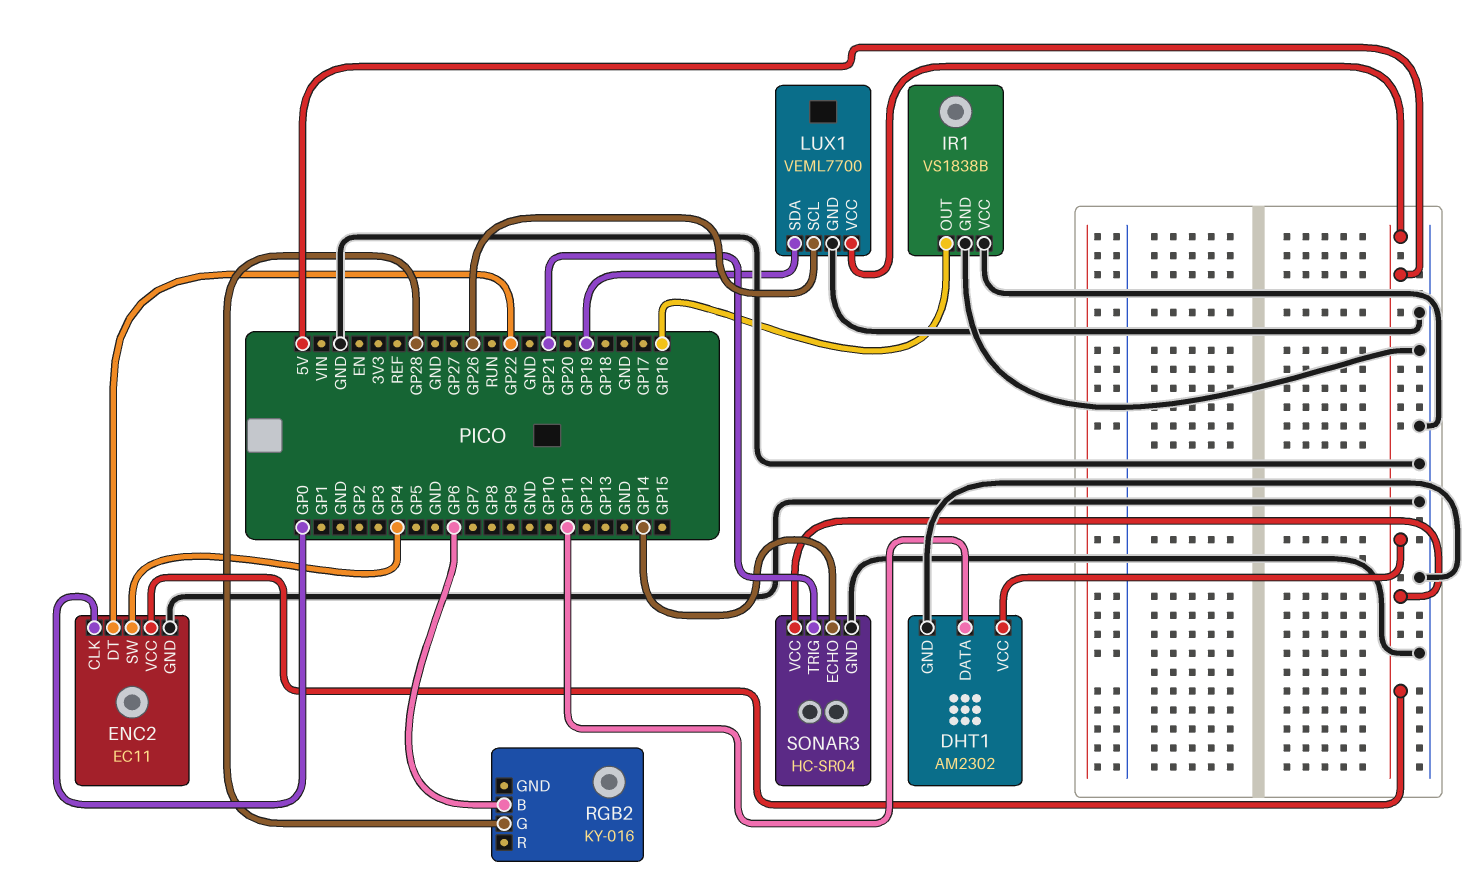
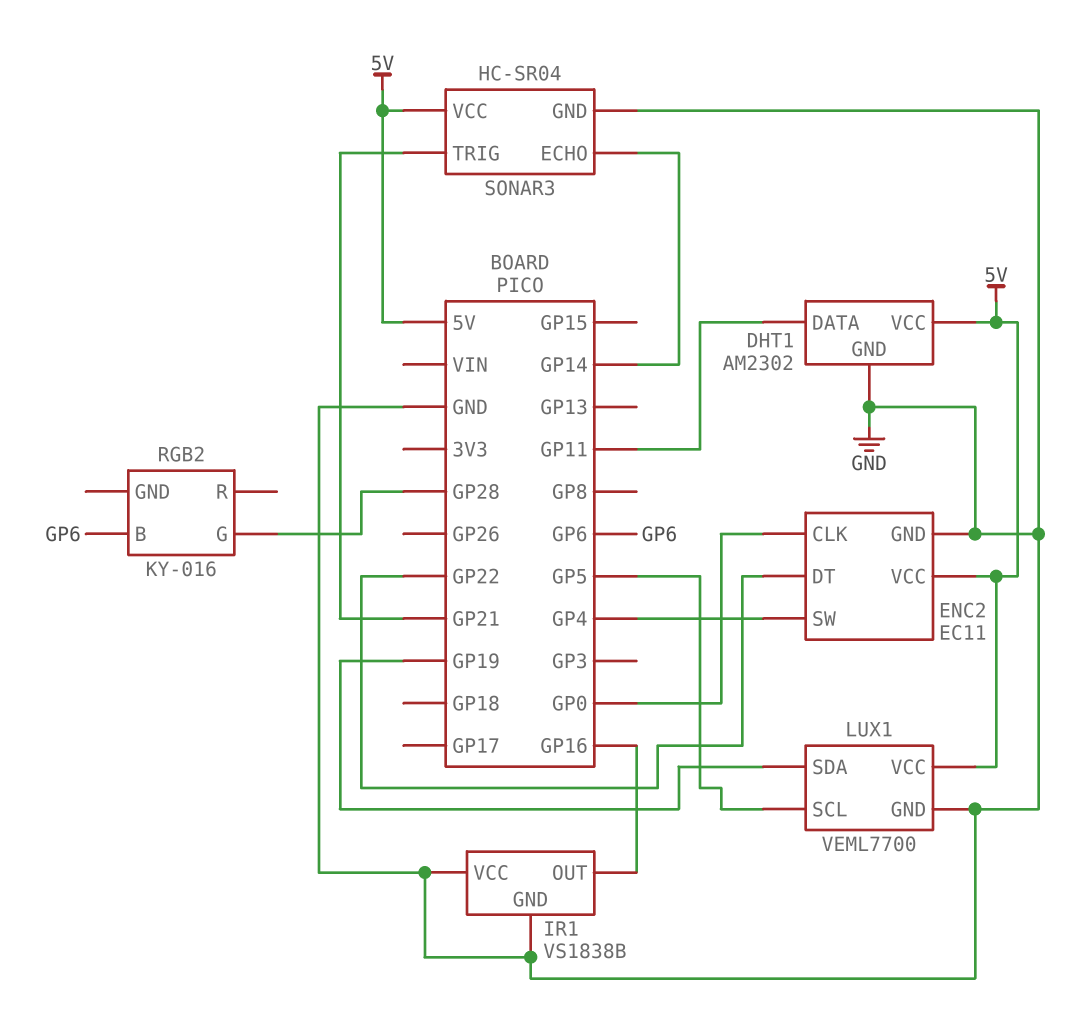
LUX1 pin SCL: GP26 -> GP5

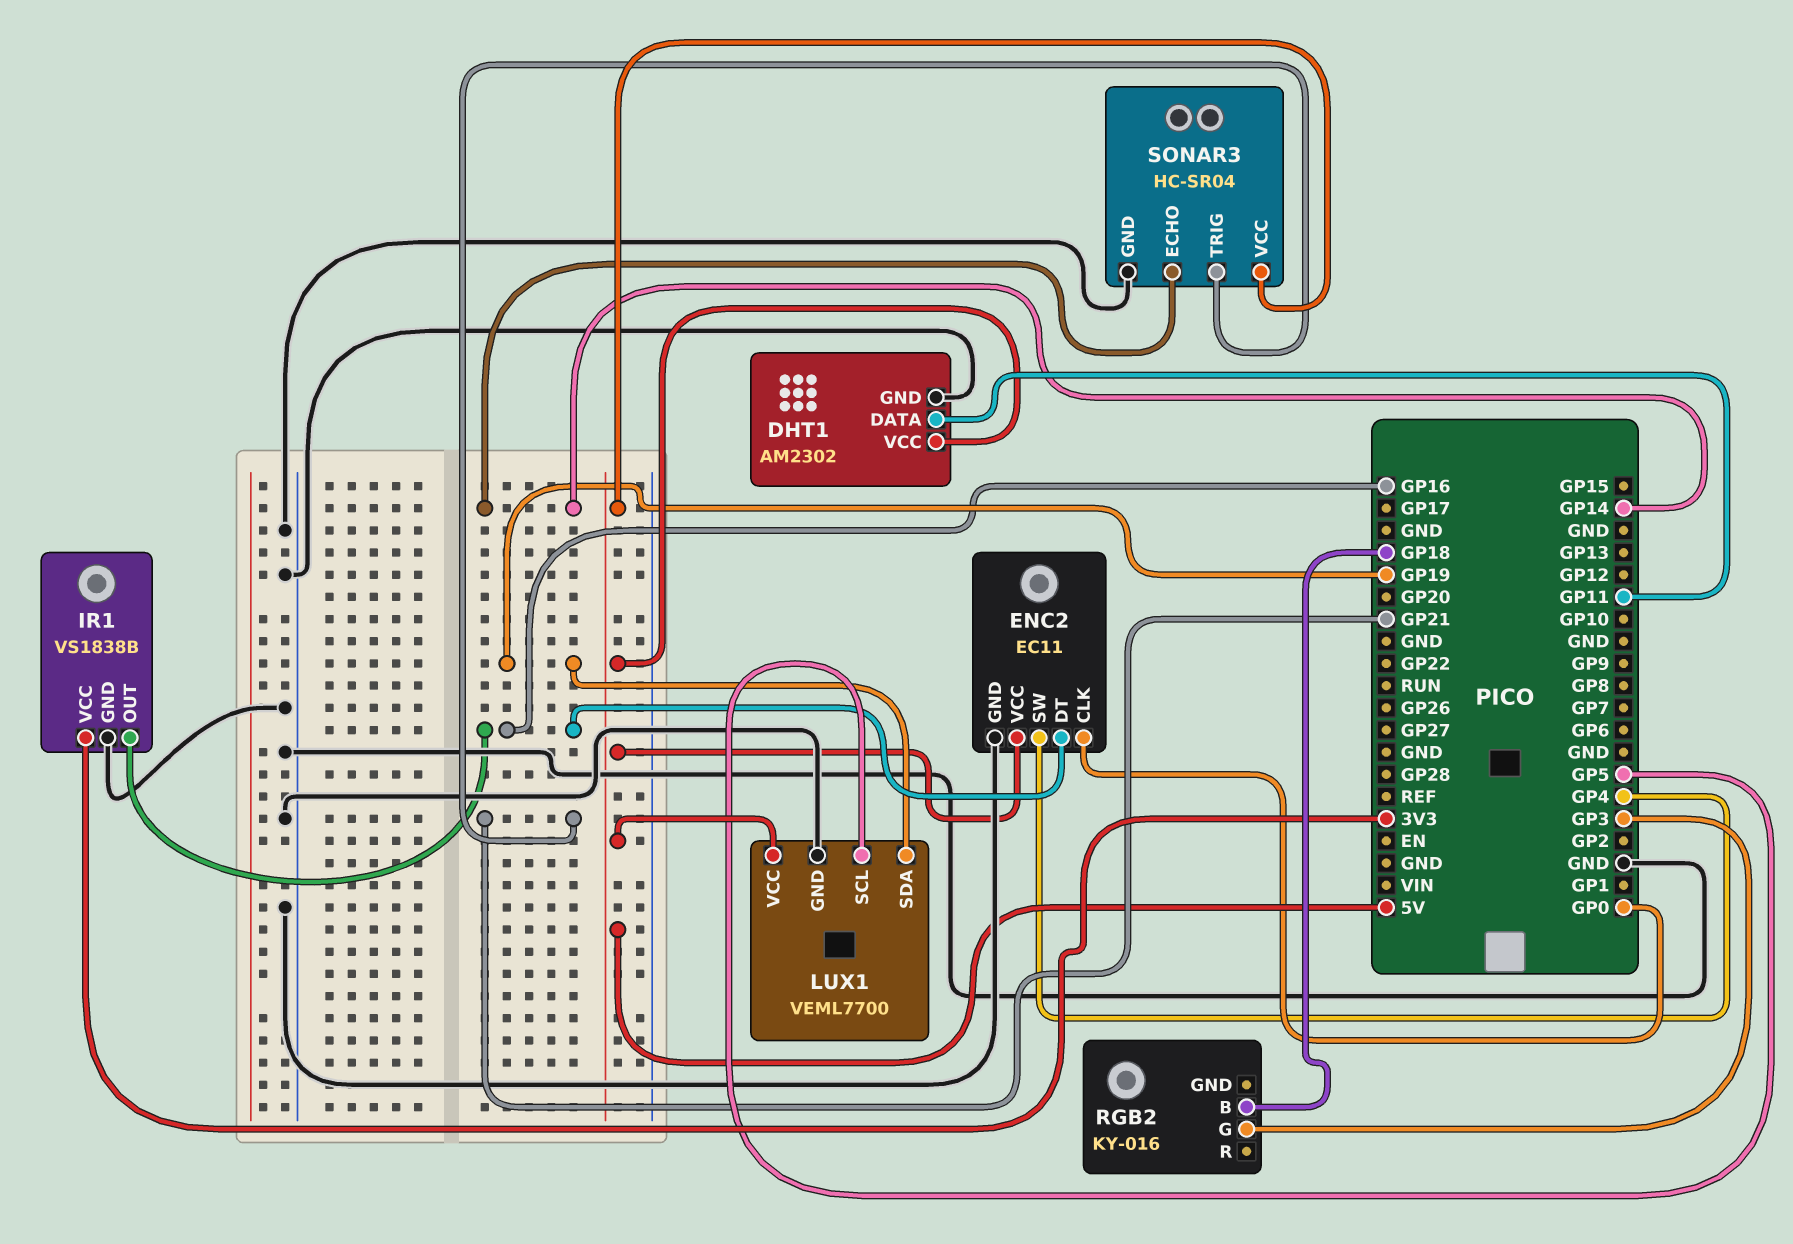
ENC2 pin DT: GP22 -> GP16
IR1 pin VCC: GND -> 3V3
RGB2 pin B: GP6 -> GP18
RGB2 pin G: GP28 -> GP3

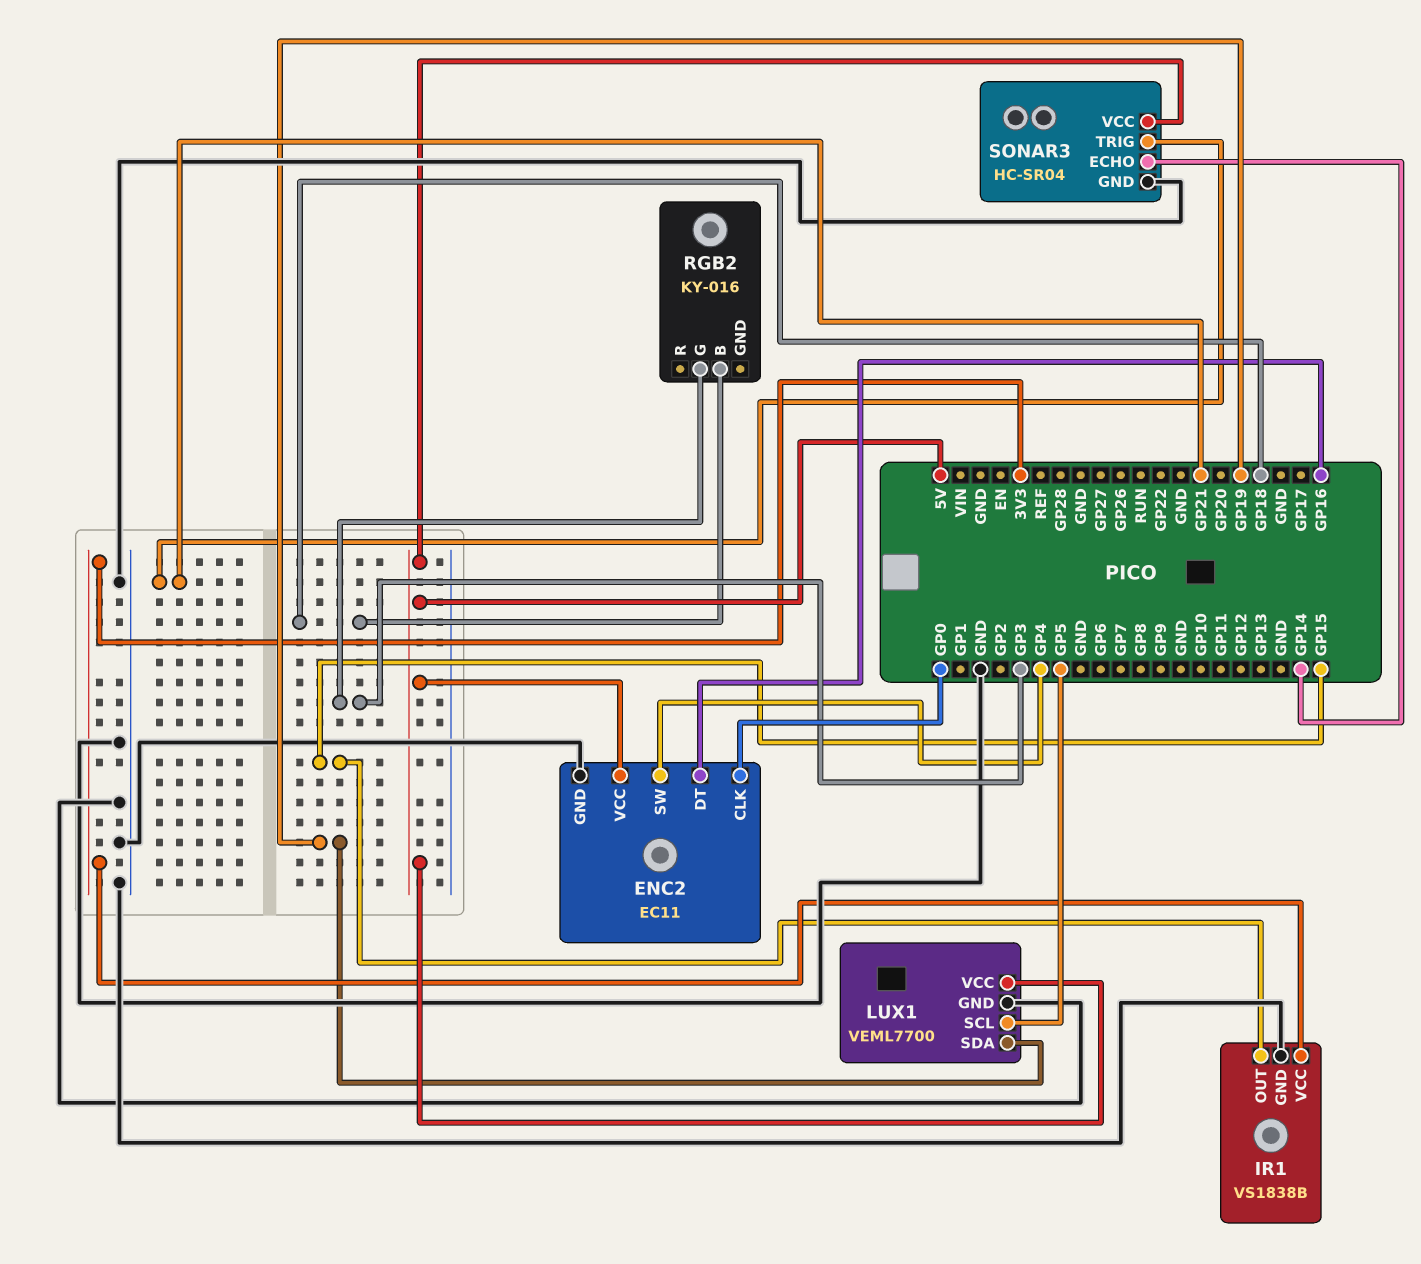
DHT1: AM2302 -> none
DHT1 pin DATA: GP11 -> none
DHT1 pin GND: GND -> none
DHT1 pin VCC: 5V -> none
IR1 pin OUT: GP16 -> GP15

